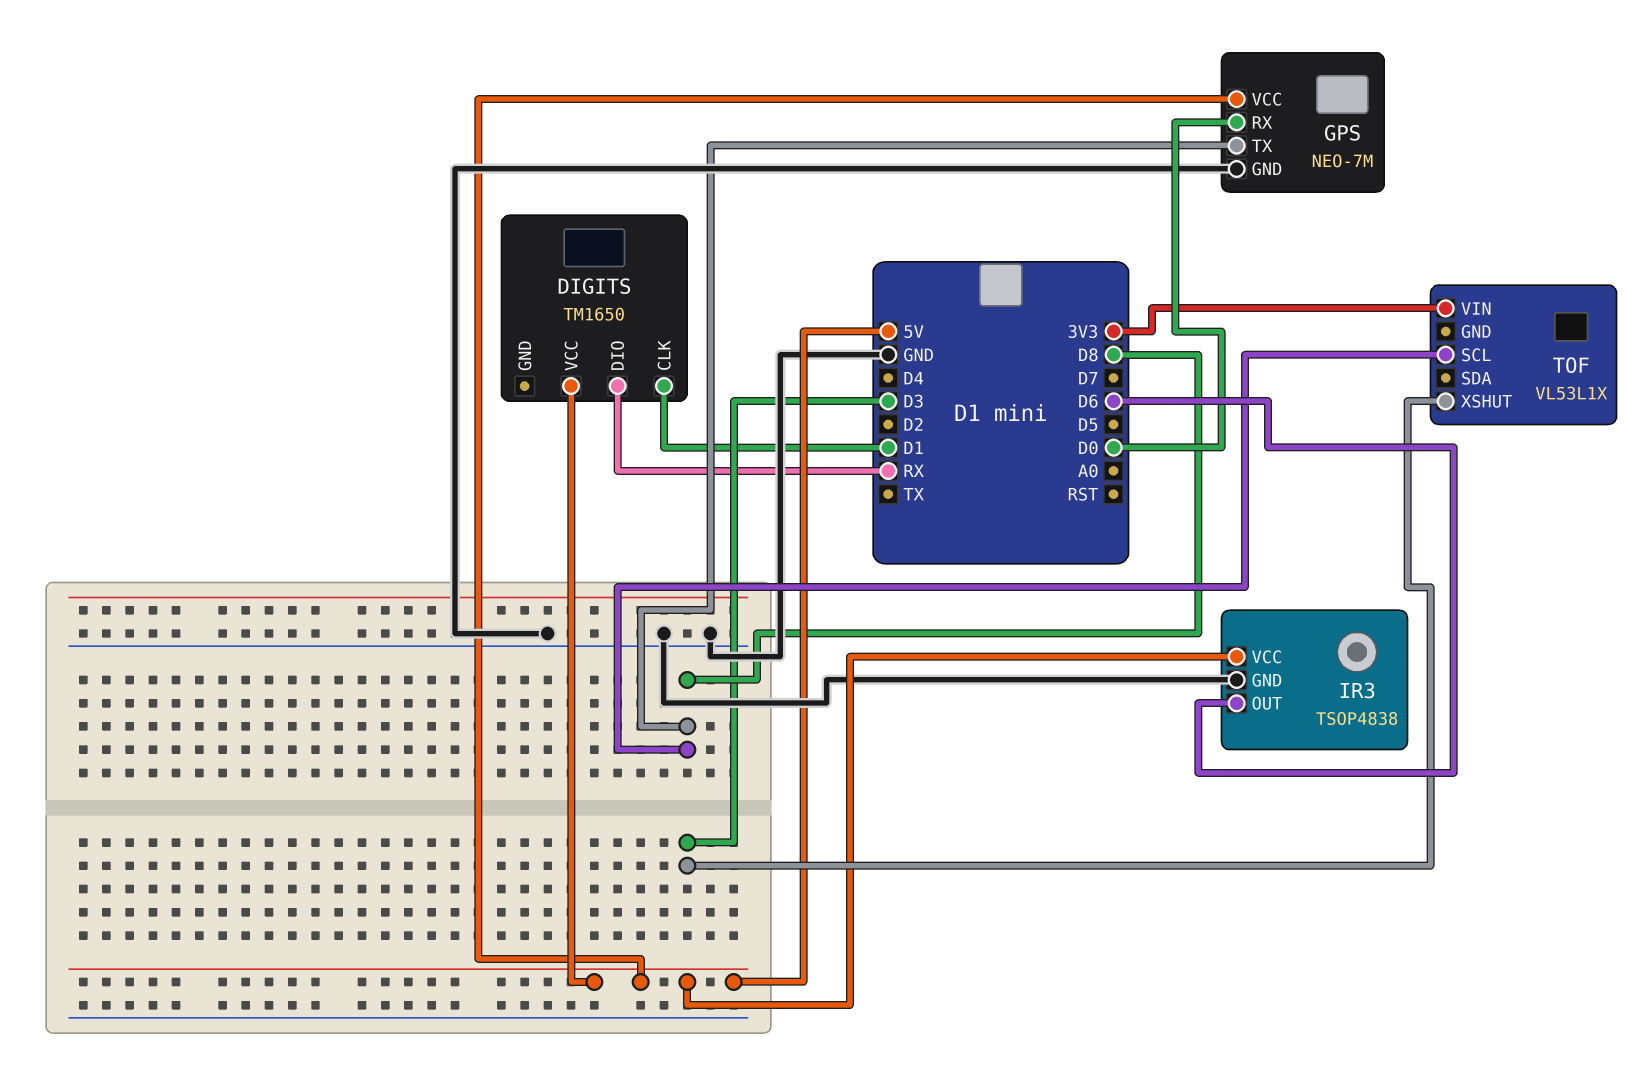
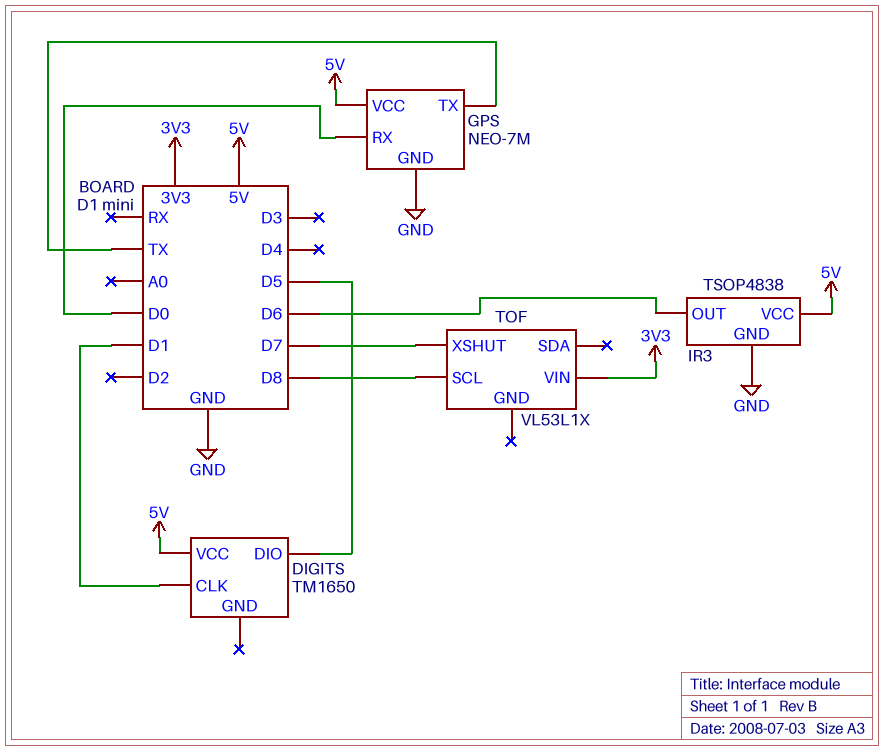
DIGITS pin DIO: RX -> D5
GPS pin TX: D8 -> TX
TOF pin XSHUT: D3 -> D7

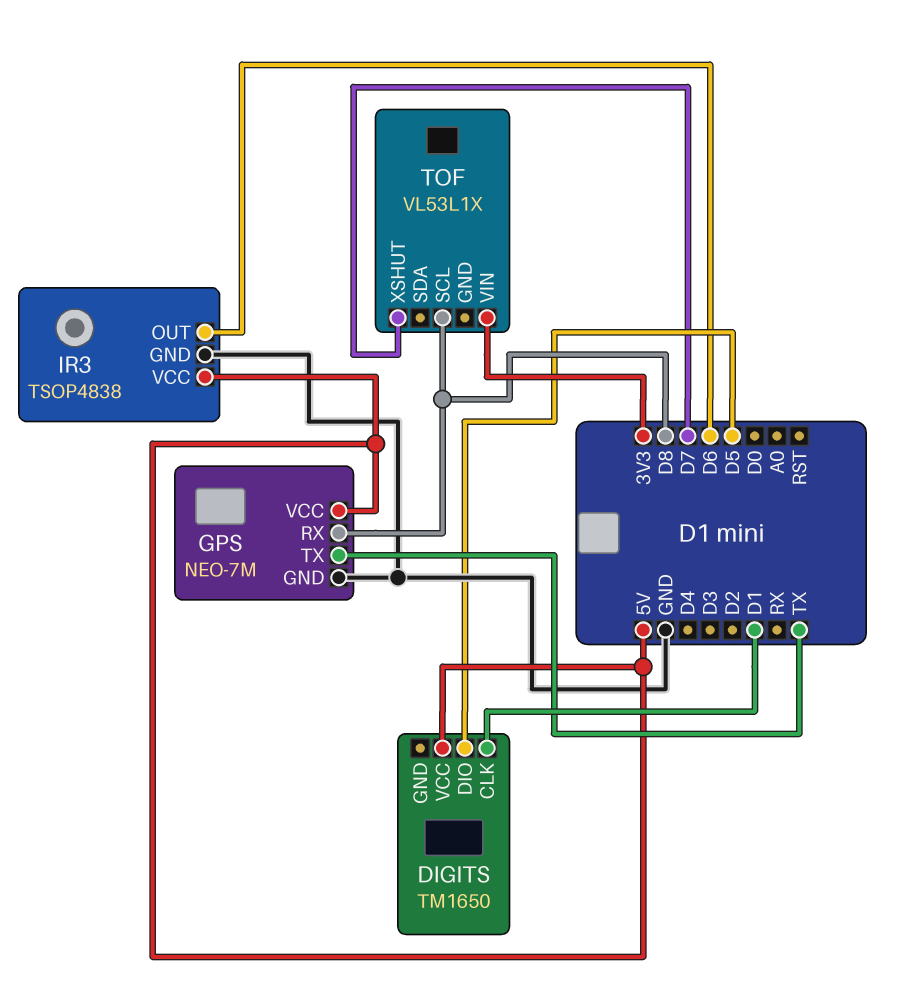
GPS pin RX: D0 -> D8

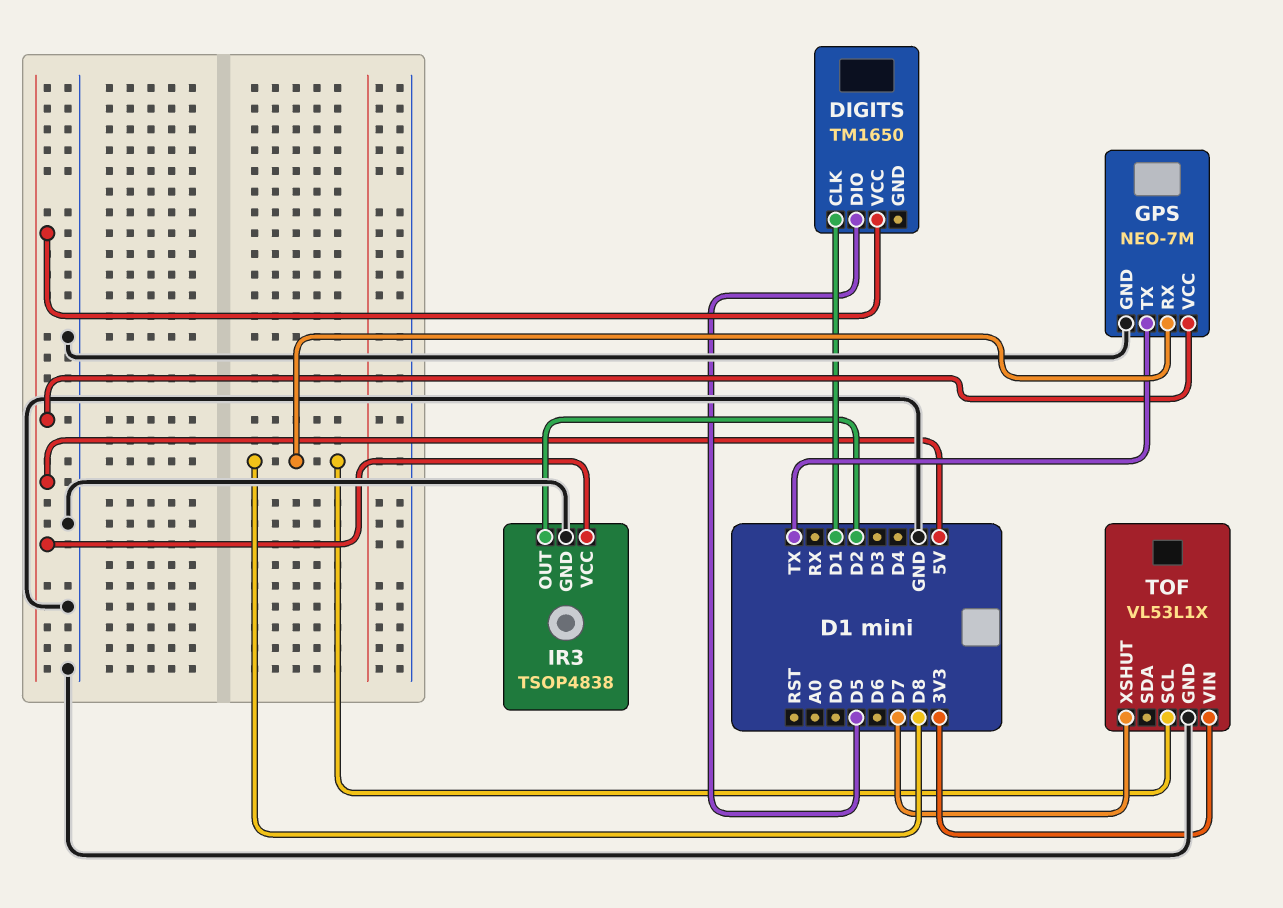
IR3 pin OUT: D6 -> D2
TOF pin GND: none -> GND

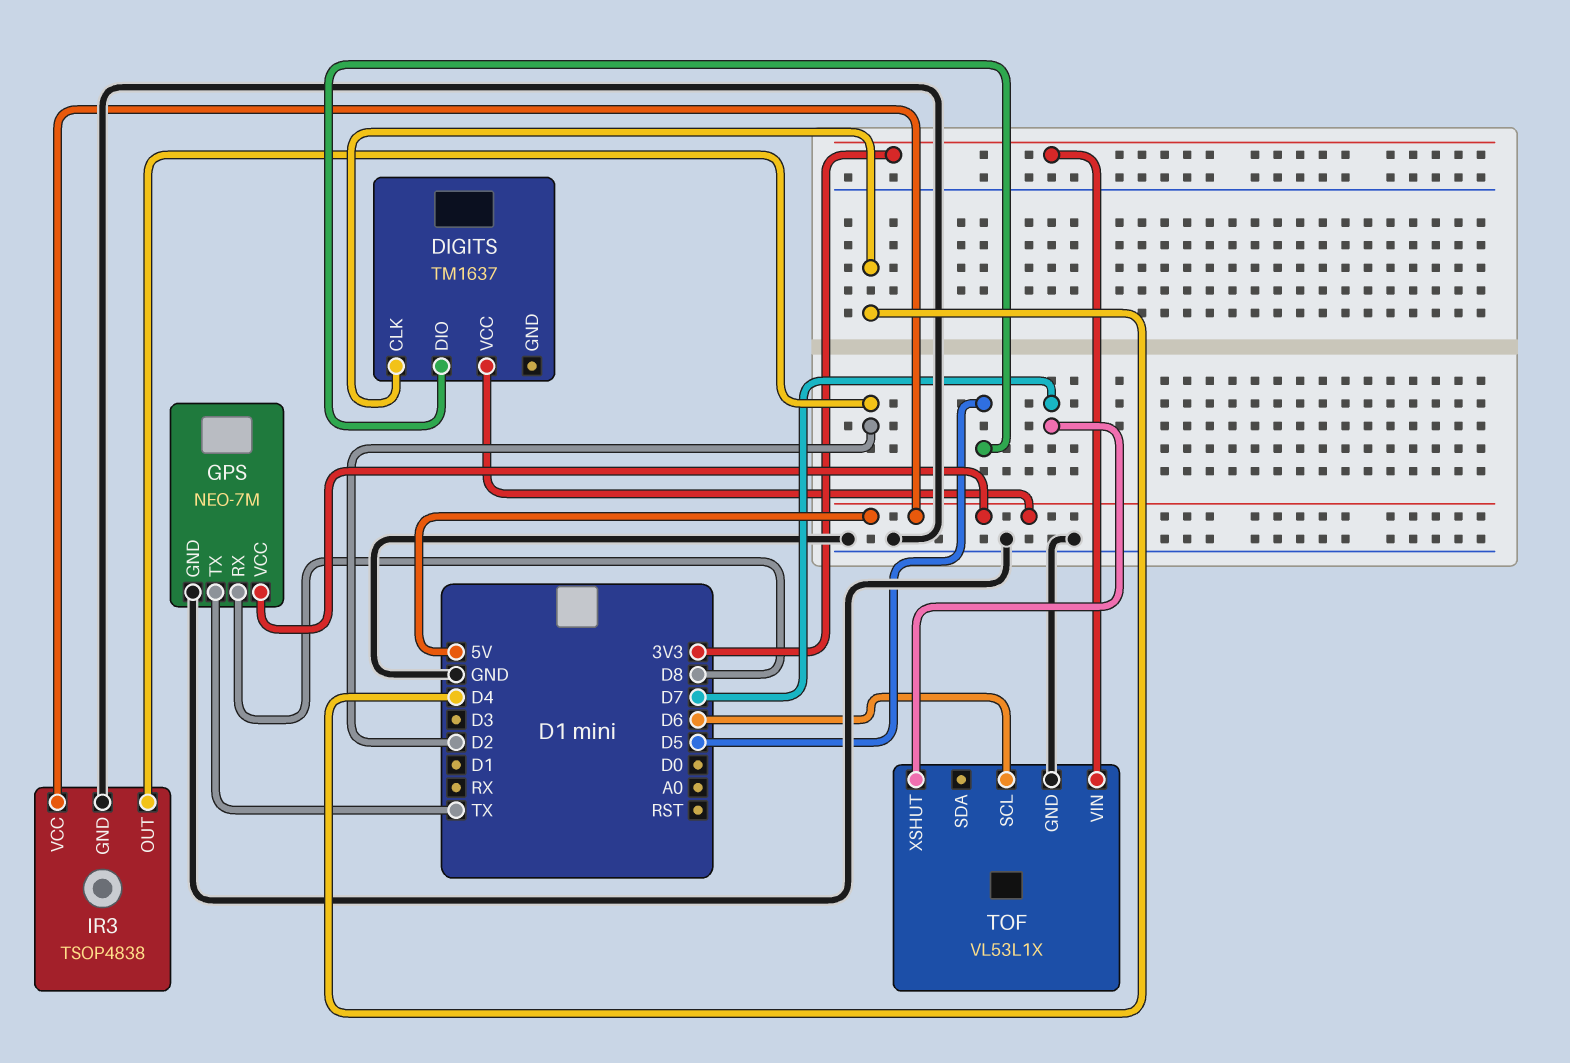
DIGITS: TM1650 -> TM1637
DIGITS pin CLK: D1 -> D4
TOF pin SCL: D8 -> D6

